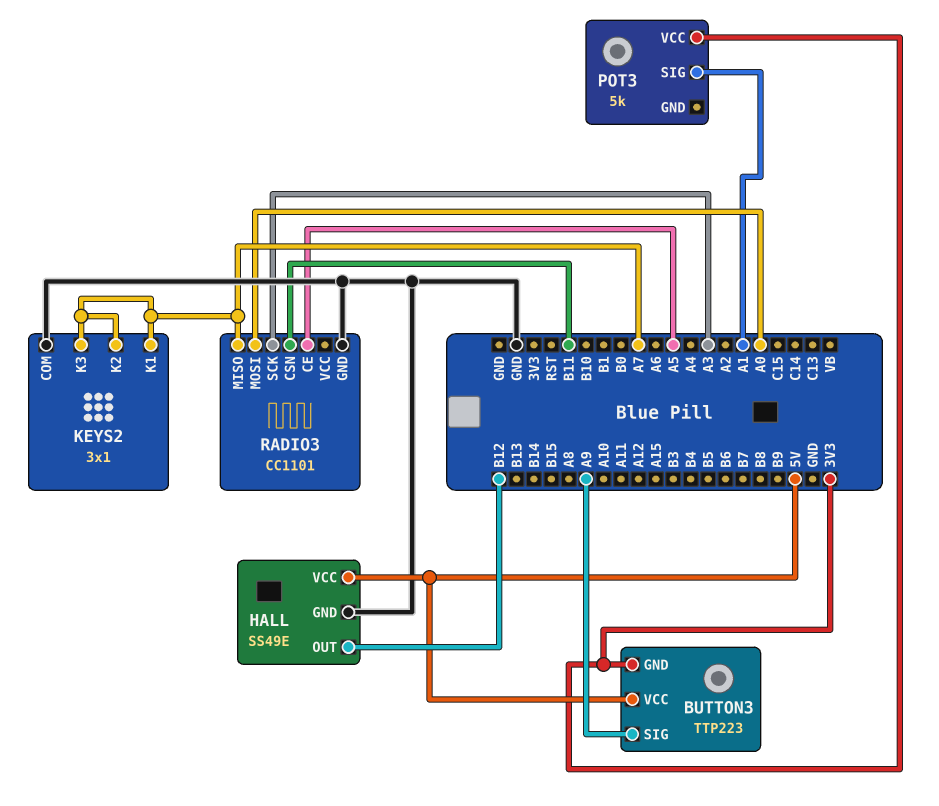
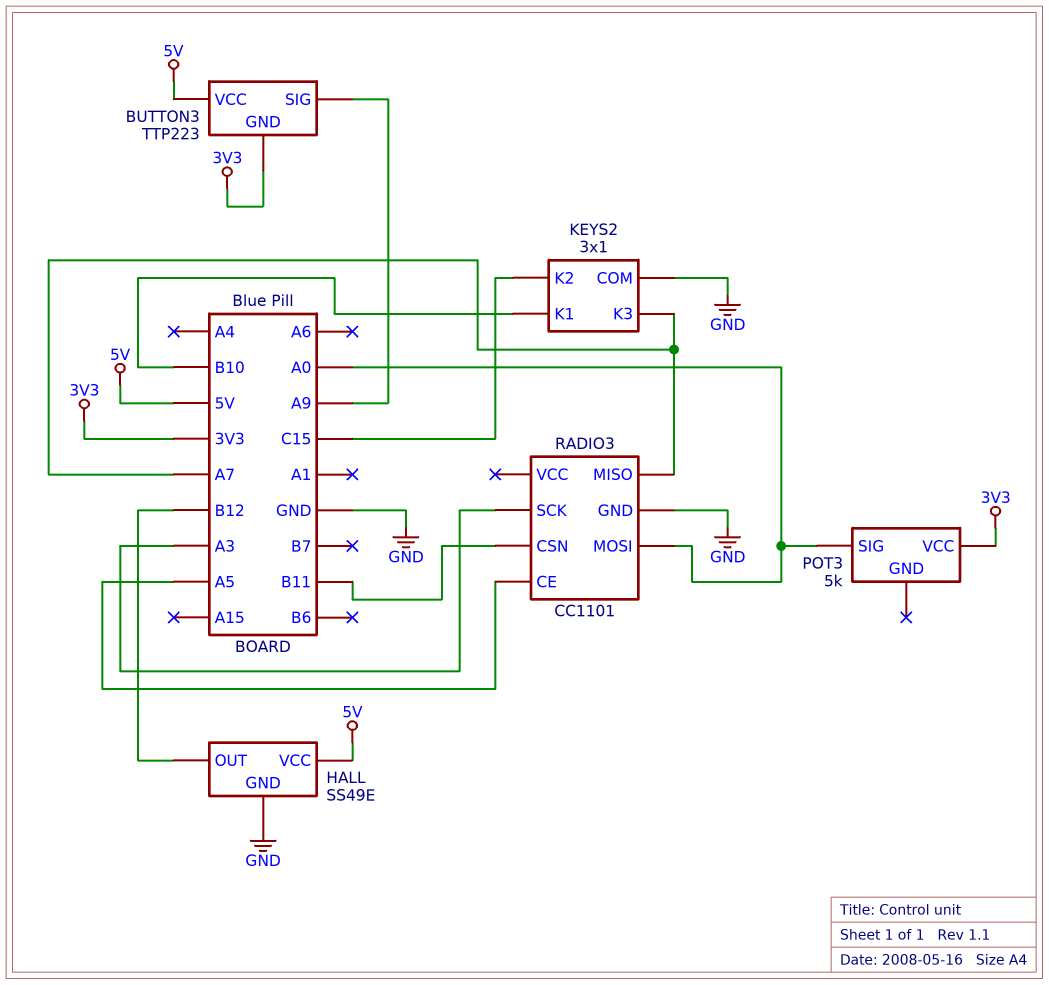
KEYS2 pin K1: A7 -> B10
KEYS2 pin K2: A7 -> C15
POT3 pin SIG: A1 -> A0

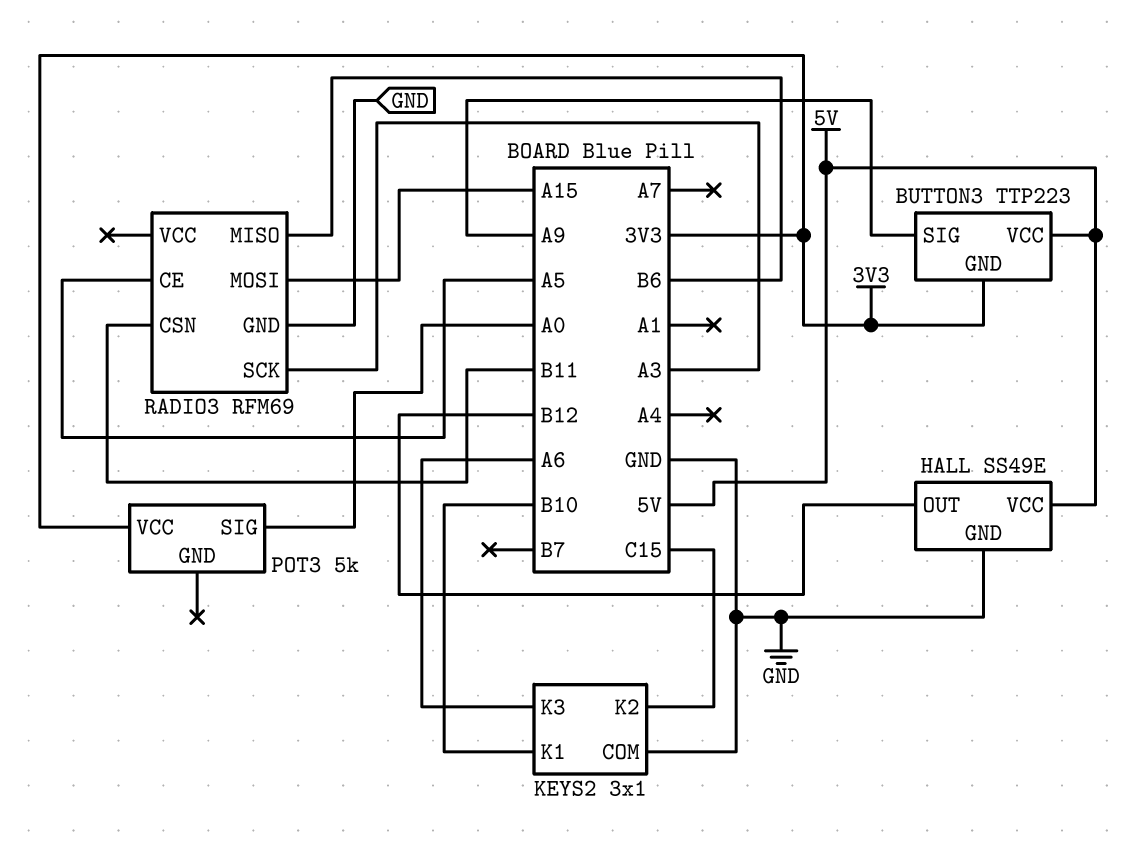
KEYS2 pin K3: A7 -> A6
RADIO3: CC1101 -> RFM69
RADIO3 pin MISO: A7 -> B6
RADIO3 pin MOSI: A0 -> A15

